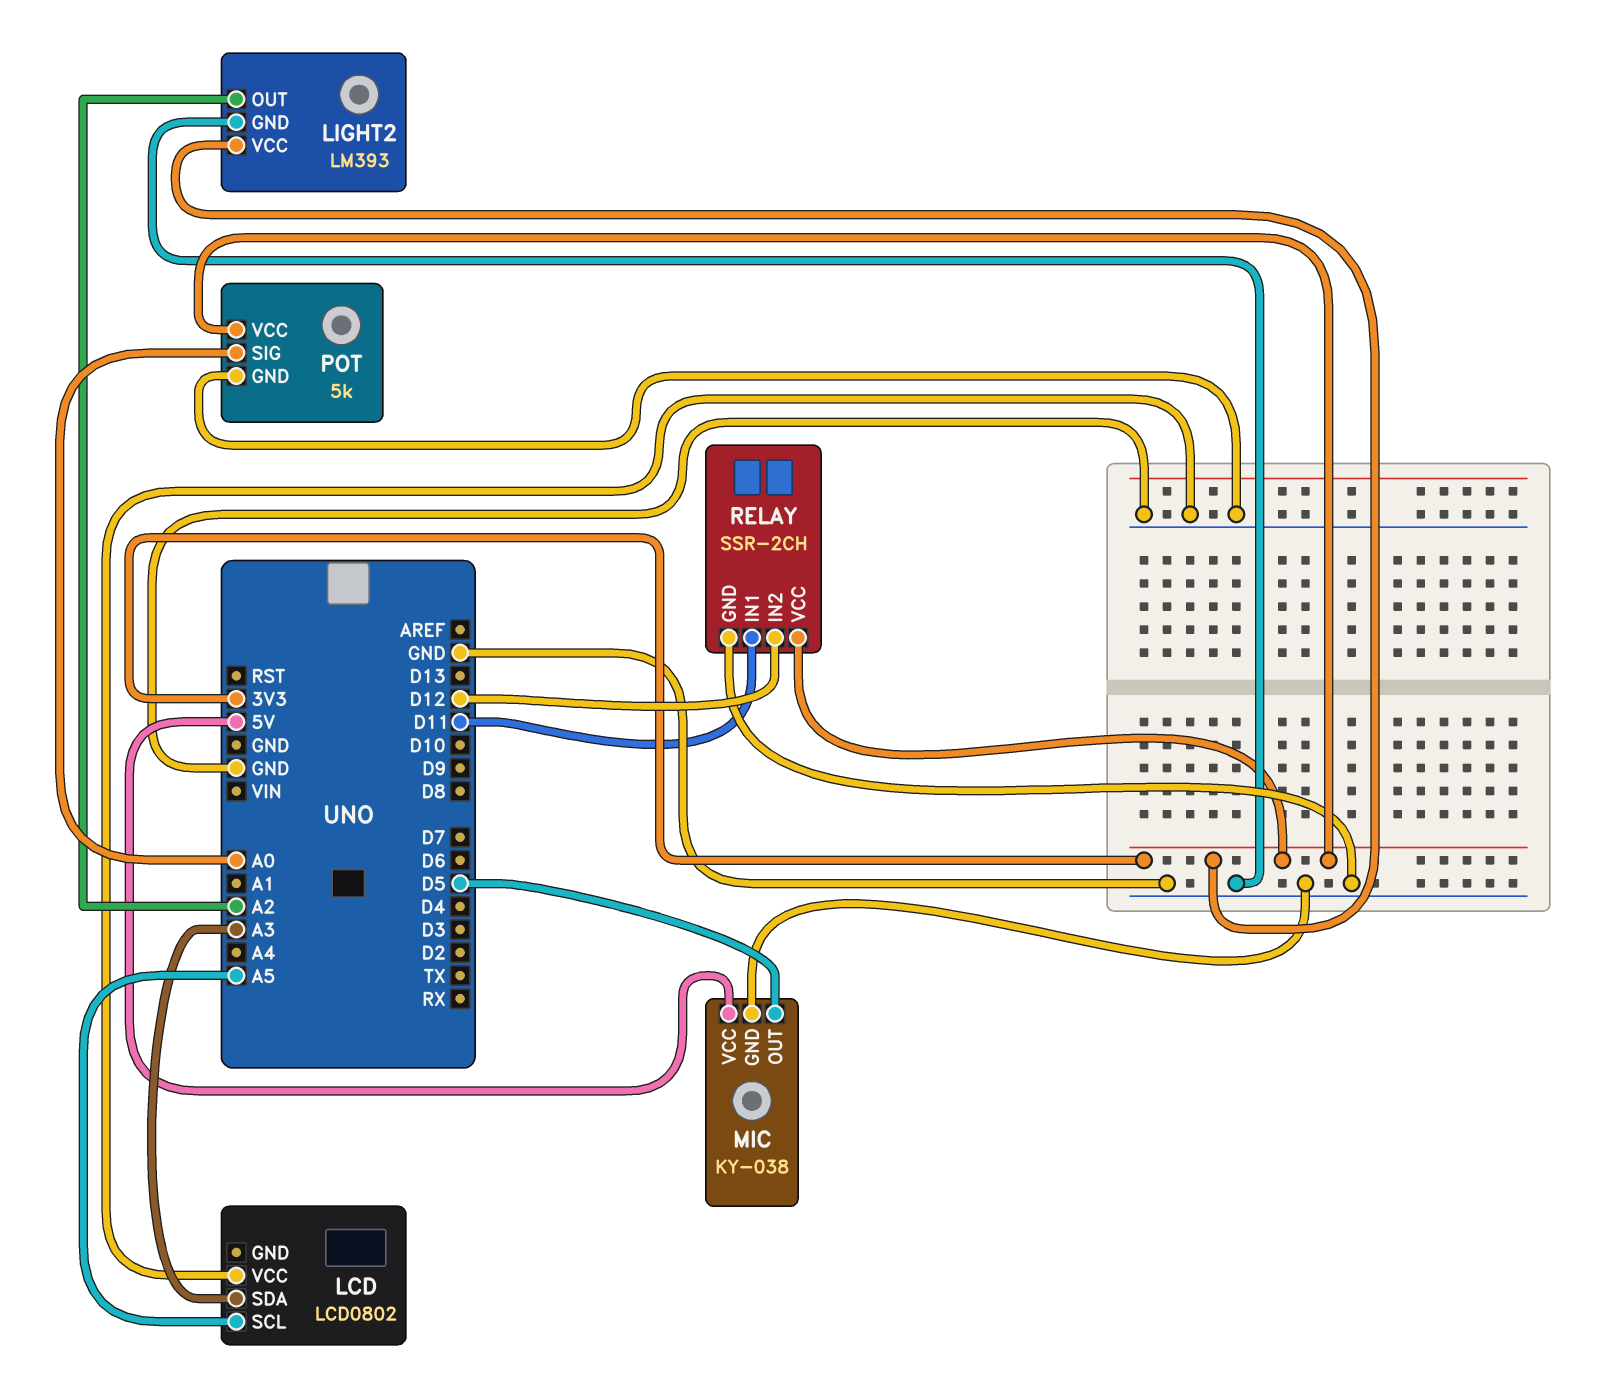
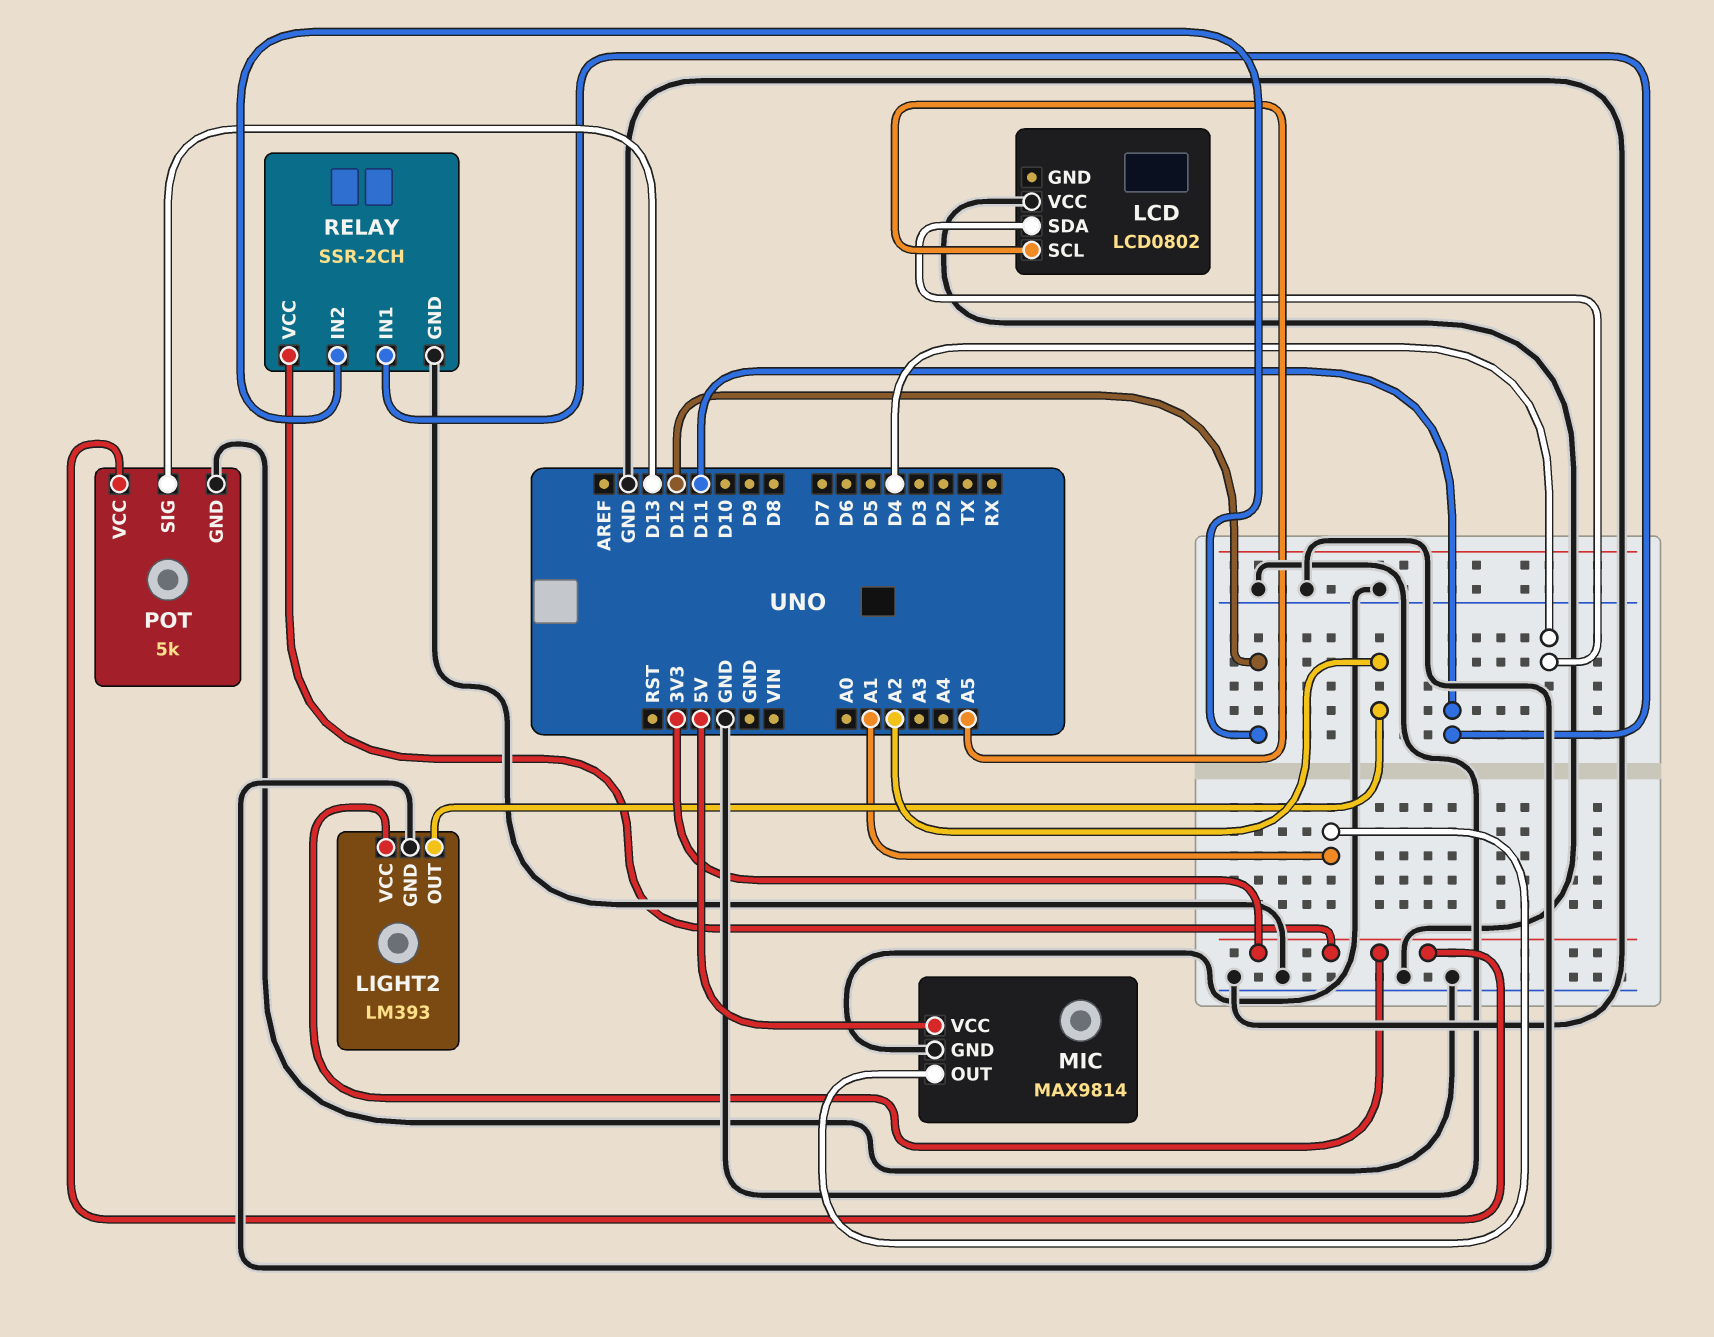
LCD pin SDA: A3 -> D4
MIC: KY-038 -> MAX9814
MIC pin OUT: D5 -> A1
POT pin SIG: A0 -> D13

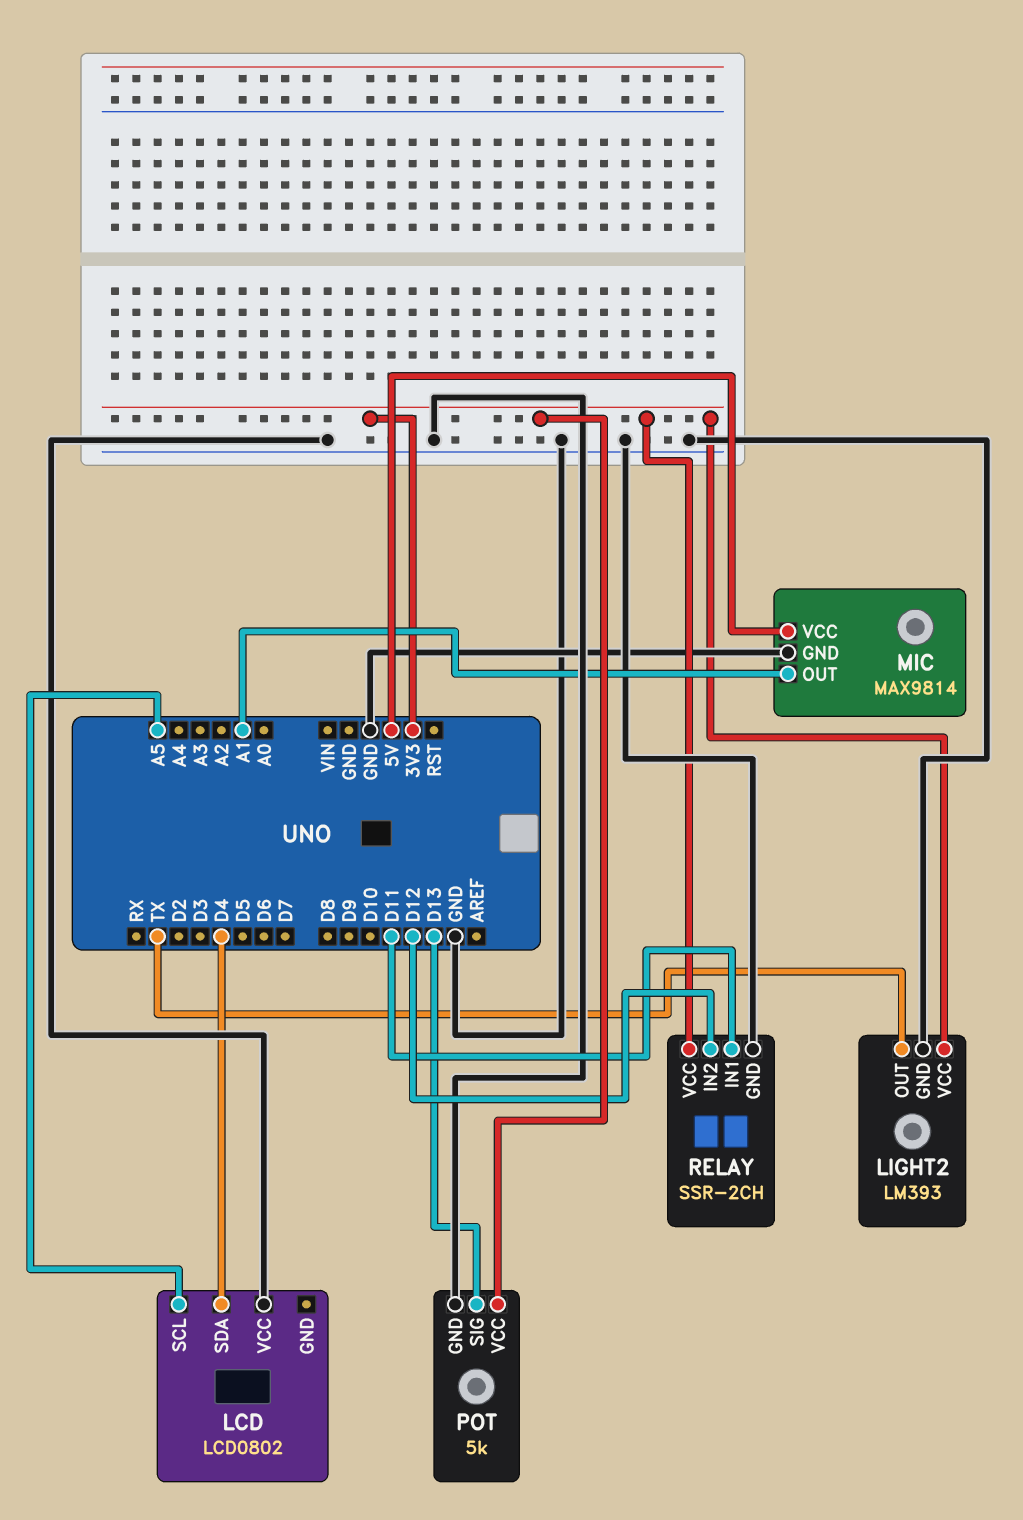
LIGHT2 pin OUT: A2 -> TX

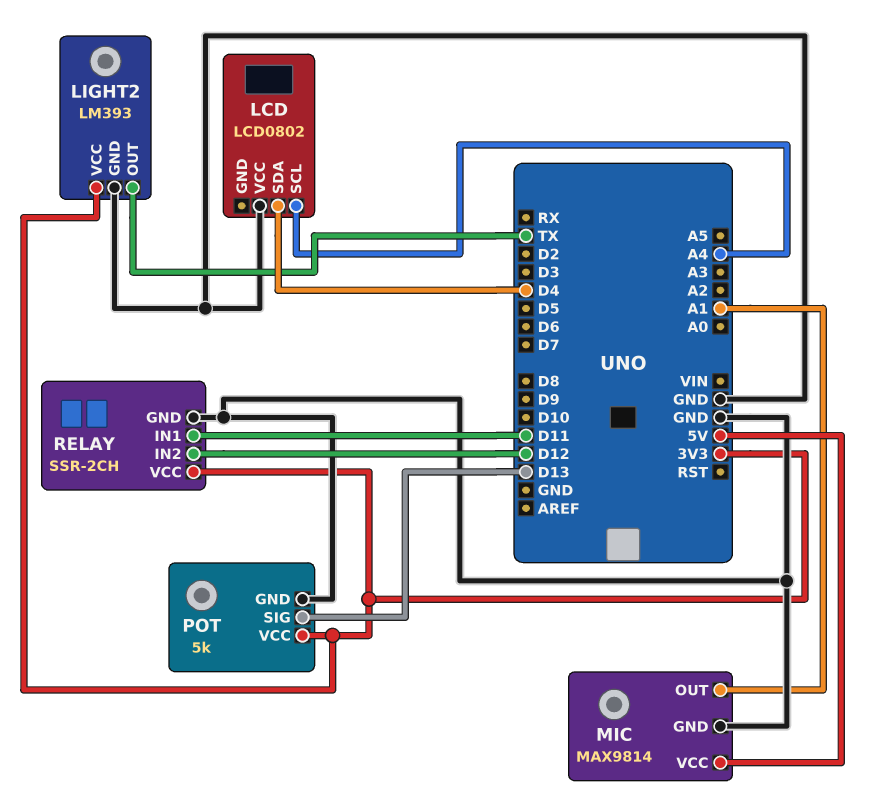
LCD pin SCL: A5 -> A4

